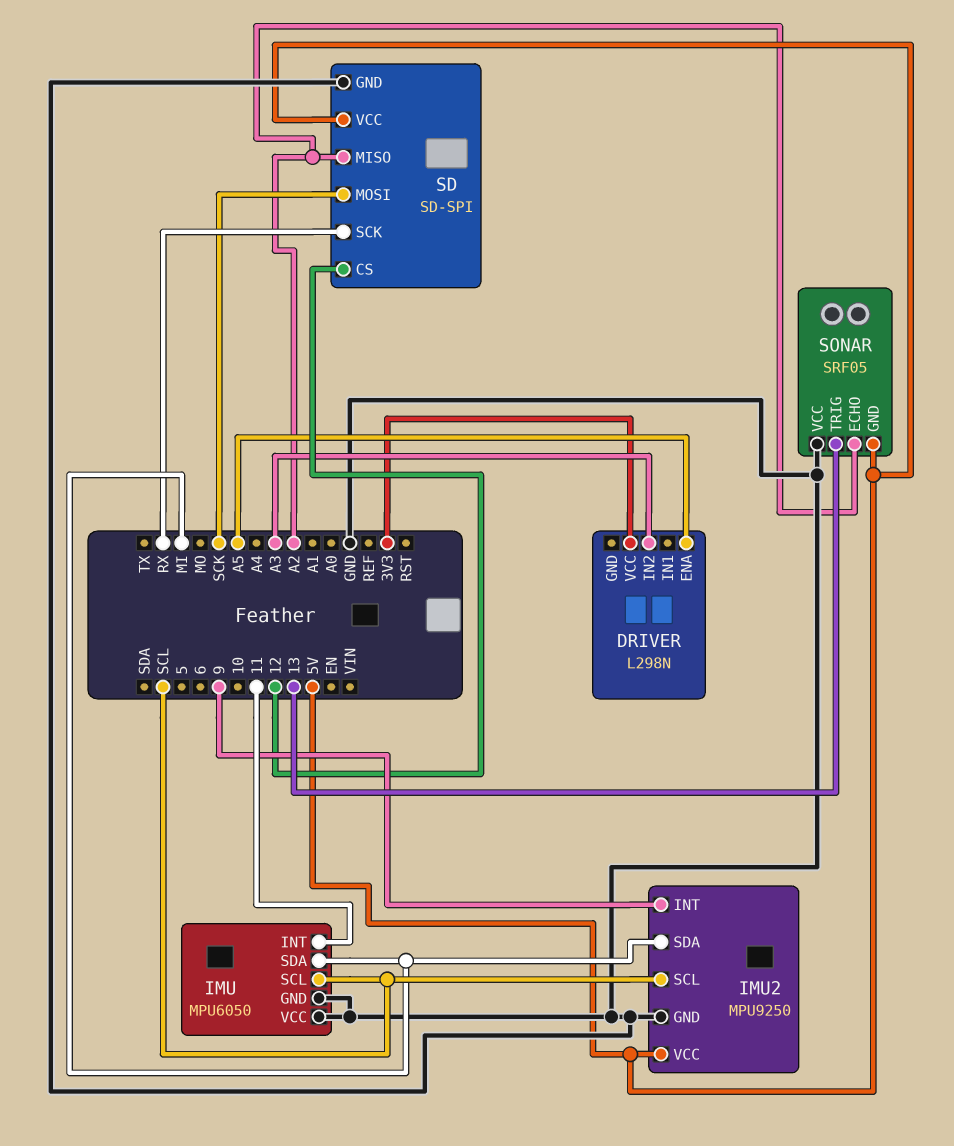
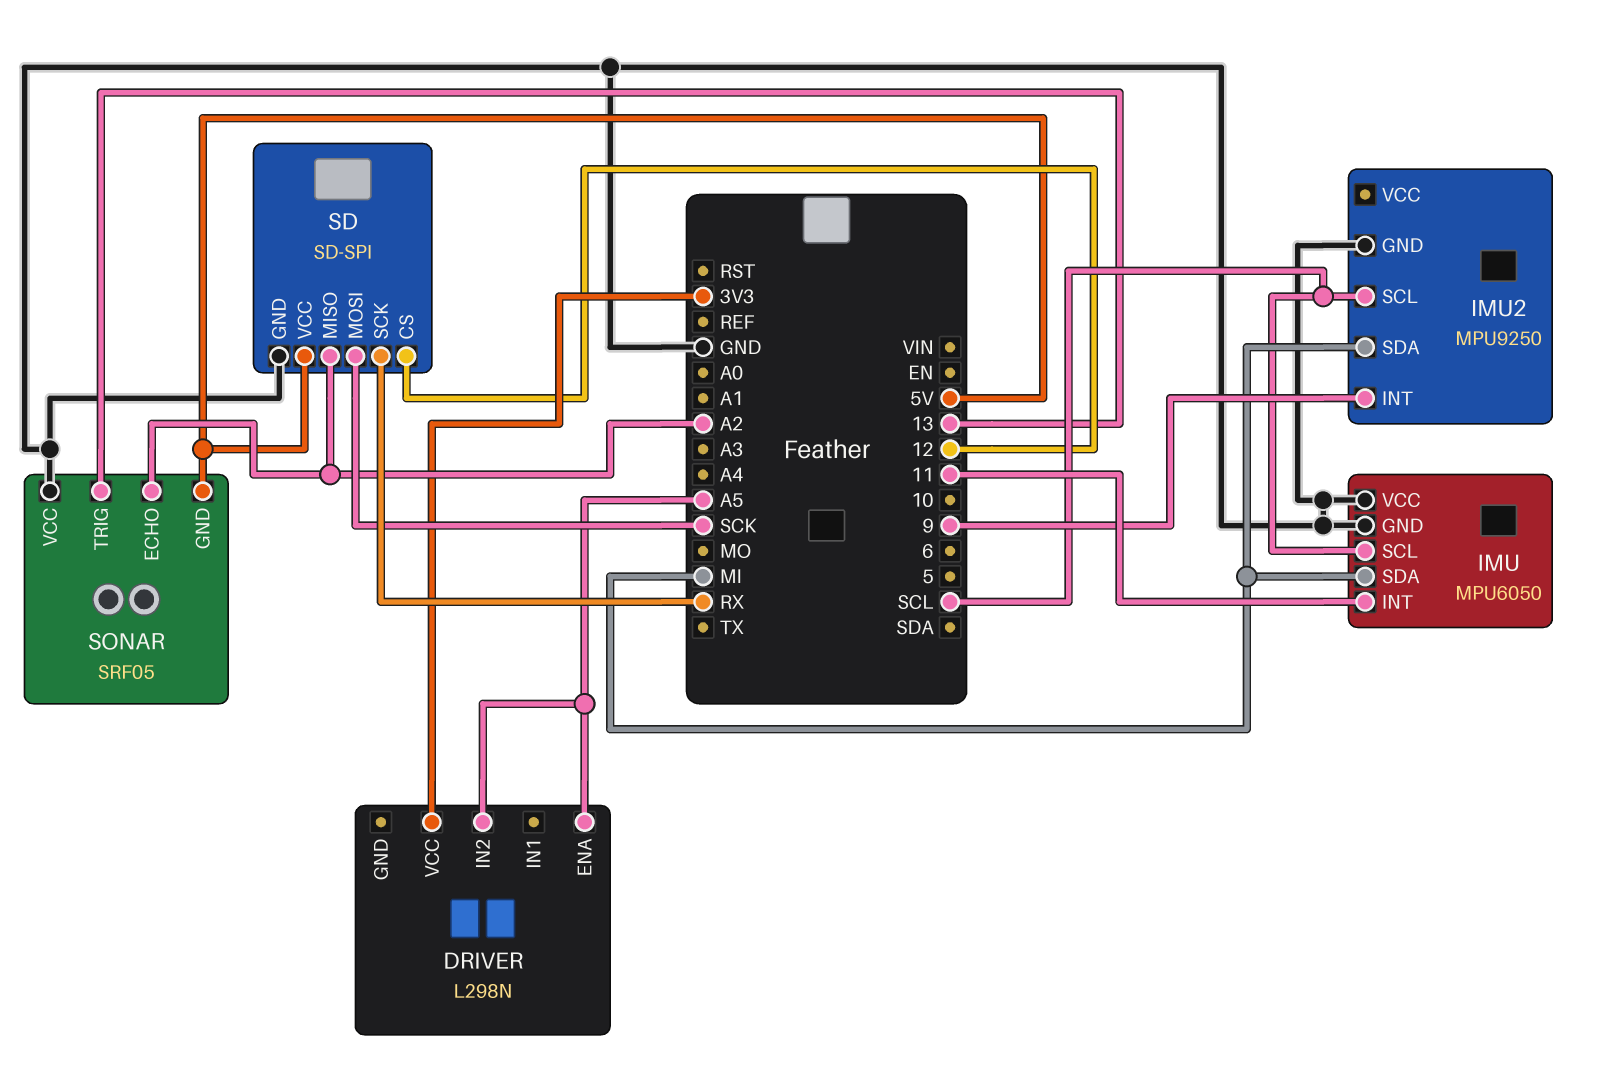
DRIVER pin IN2: A3 -> A5
IMU2 pin VCC: 5V -> none

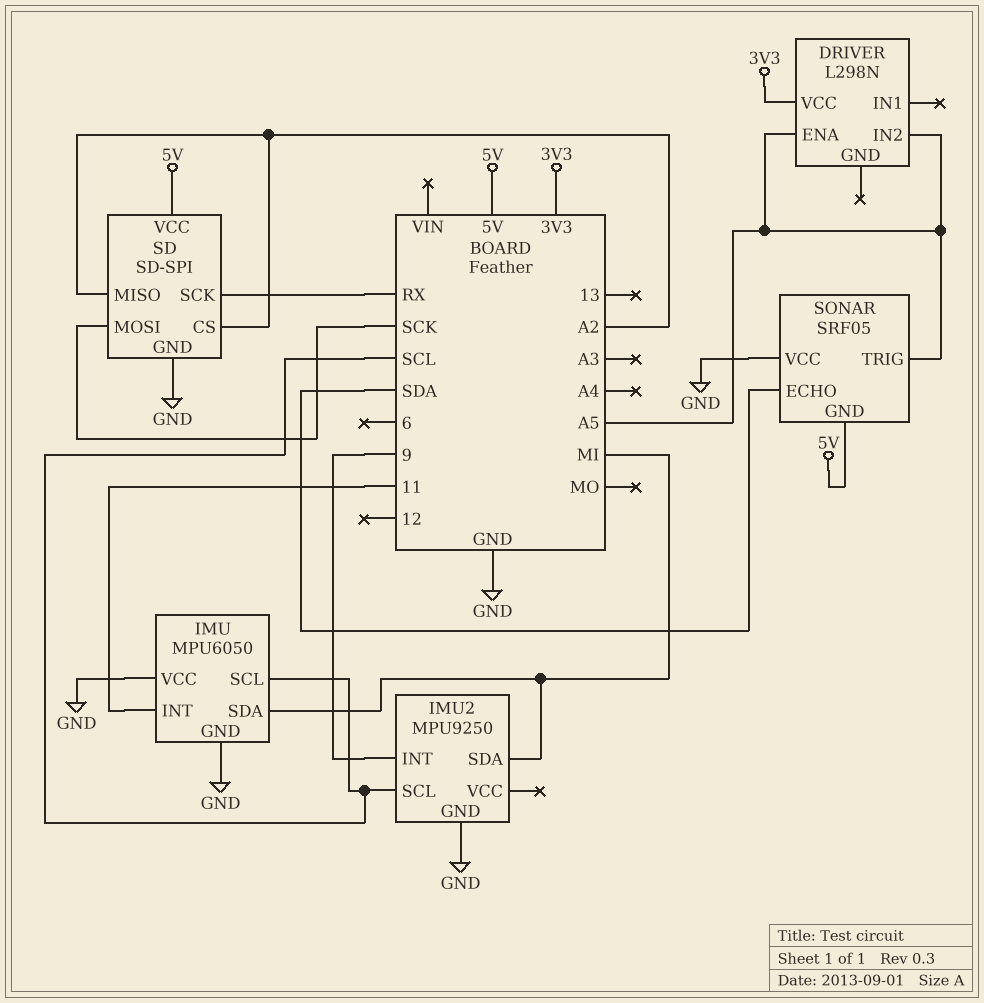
SD pin CS: 12 -> A2
SONAR pin ECHO: A2 -> SDA
SONAR pin TRIG: 13 -> A5

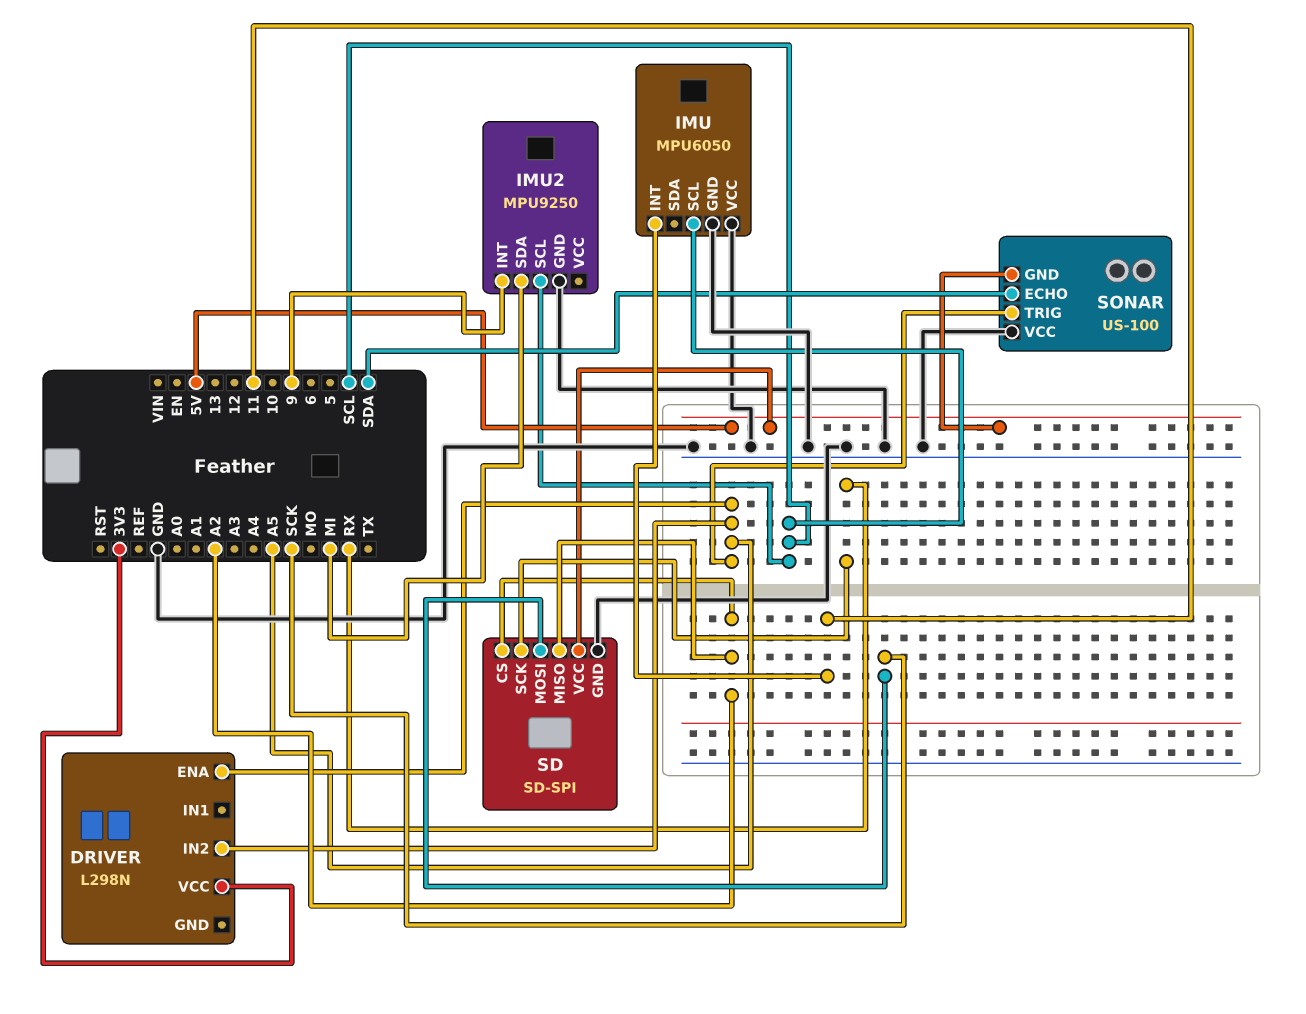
IMU pin SDA: MI -> none
SONAR: SRF05 -> US-100

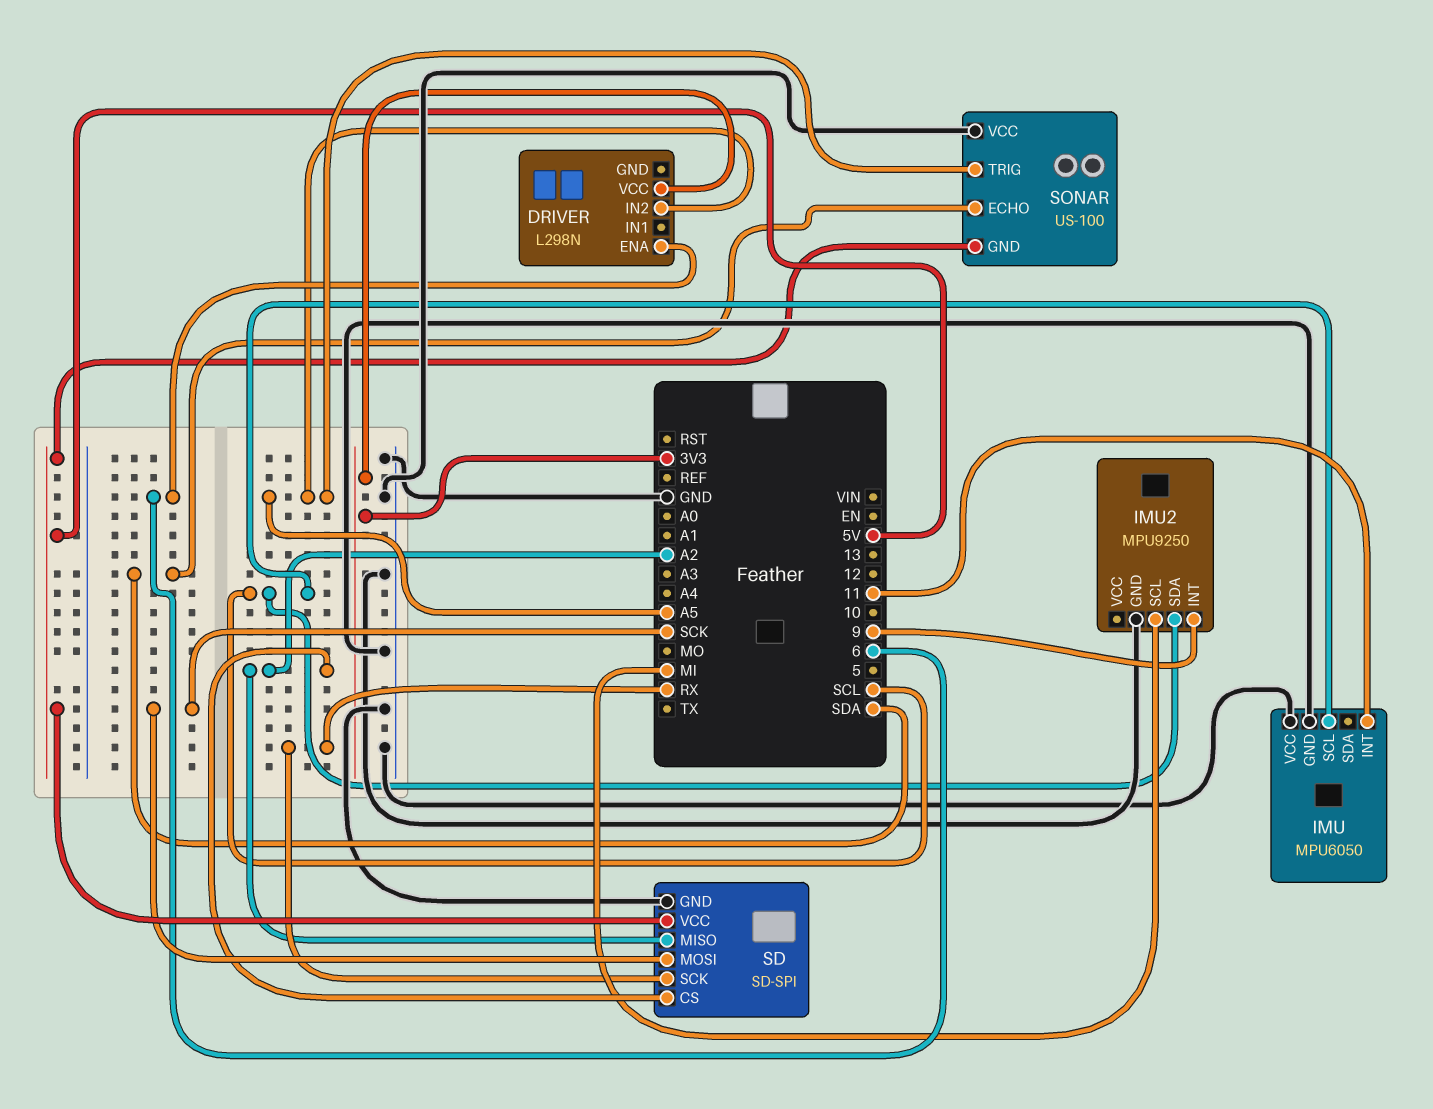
DRIVER pin ENA: A5 -> 6
IMU2 pin SCL: SCL -> MI
IMU2 pin SDA: MI -> SCL

